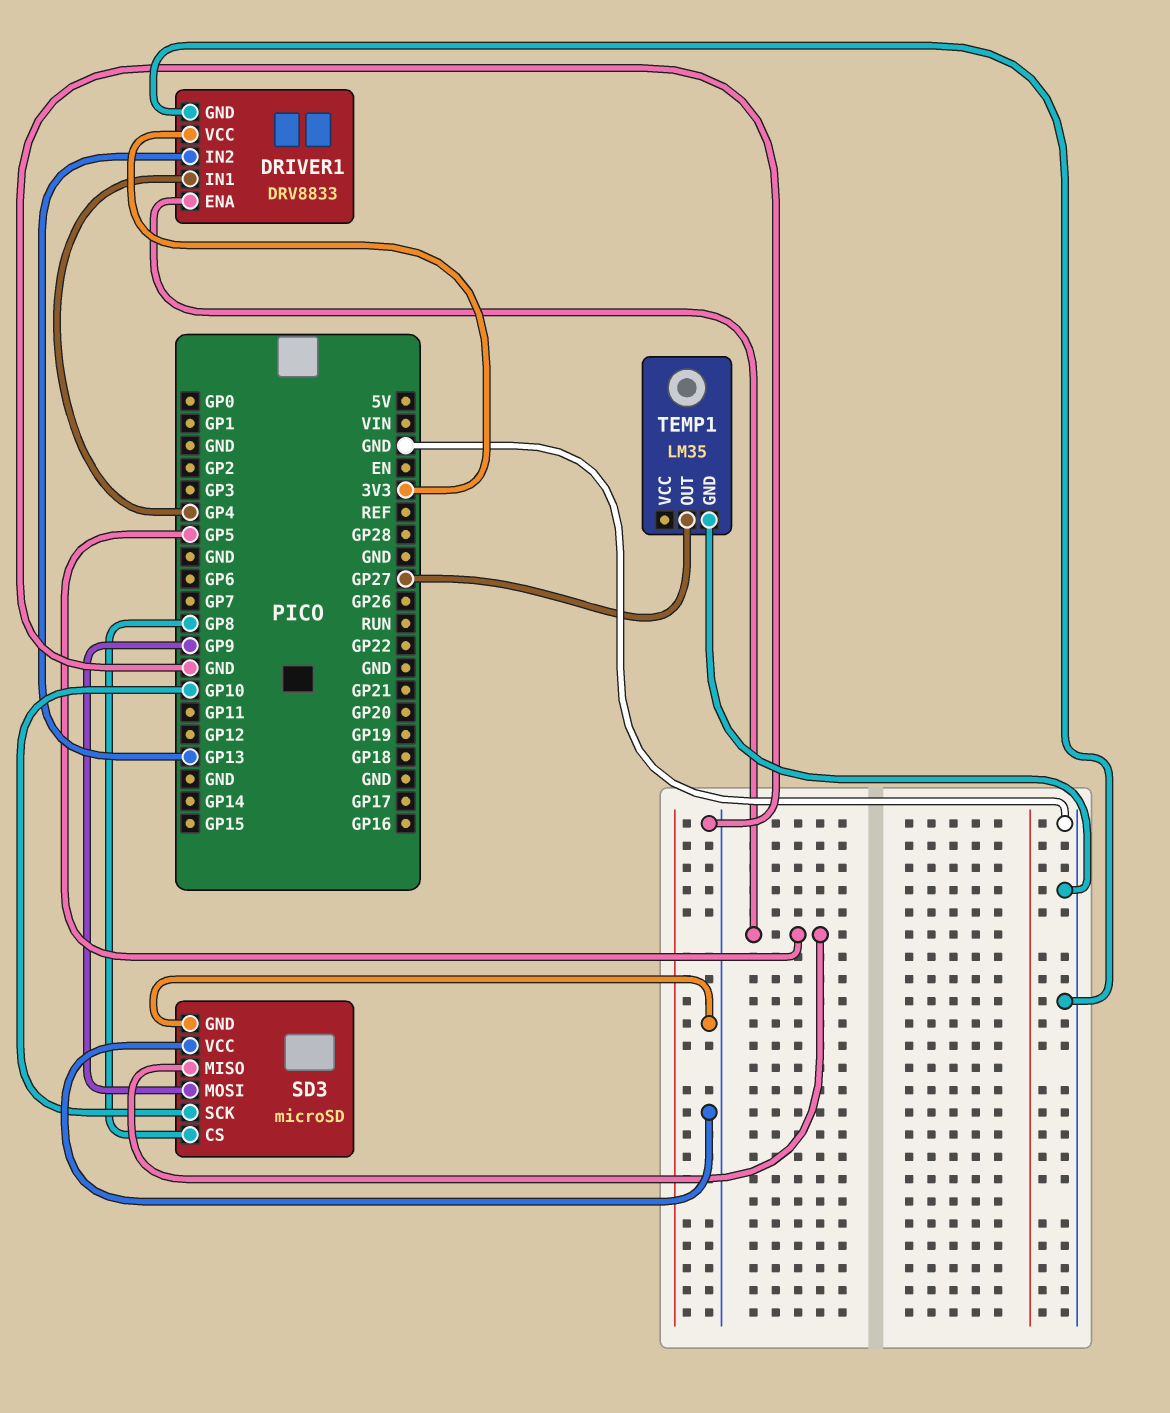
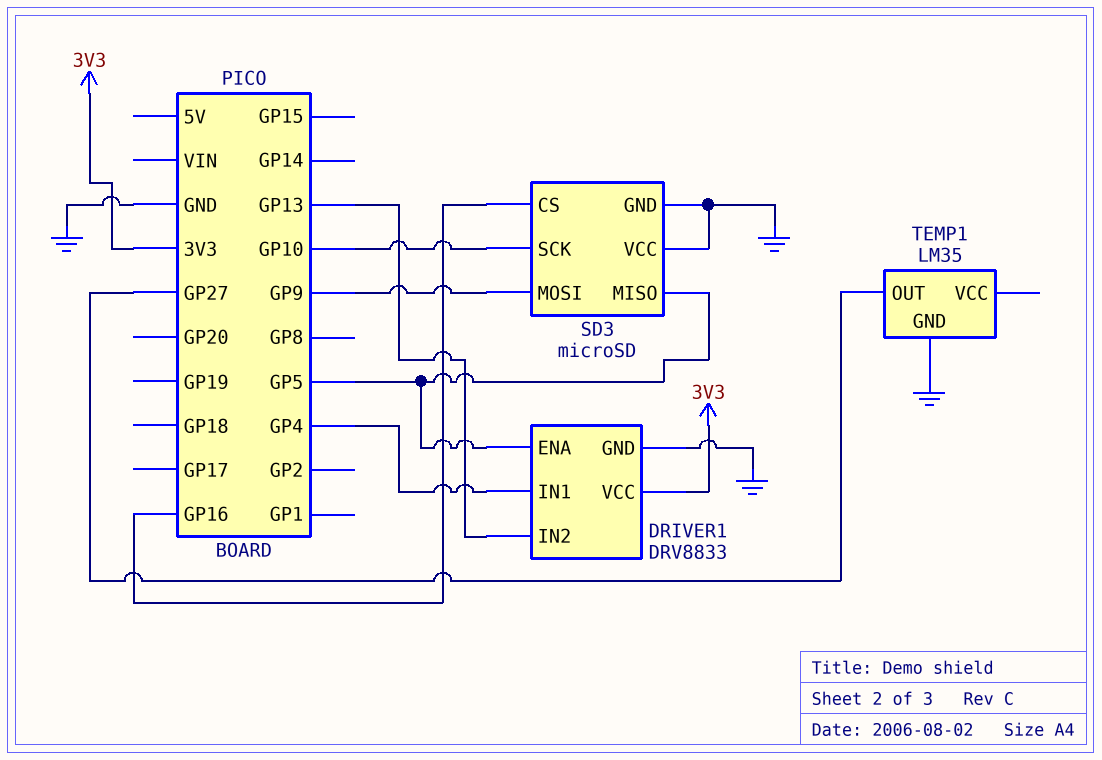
SD3 pin CS: GP8 -> GP16

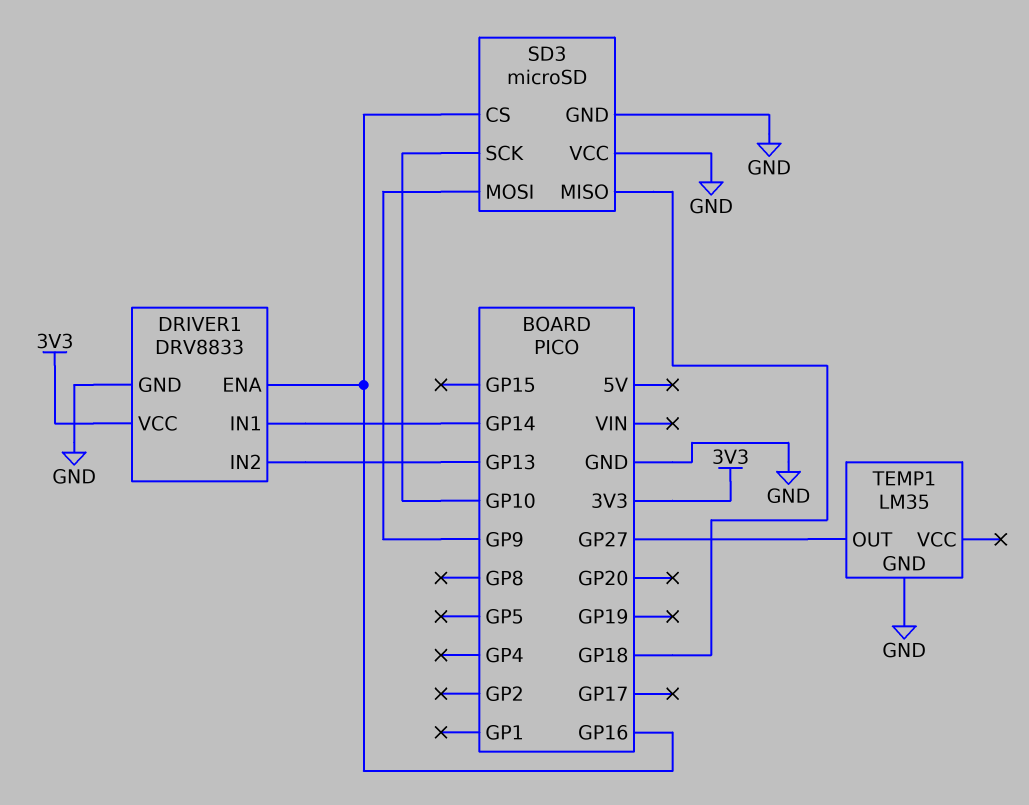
DRIVER1 pin ENA: GP5 -> GP16
DRIVER1 pin IN1: GP4 -> GP14
SD3 pin MISO: GP5 -> GP18

